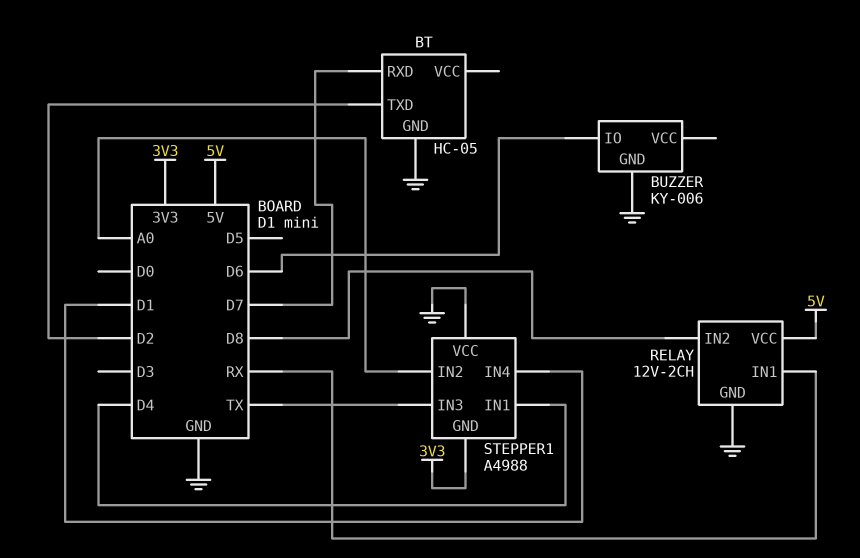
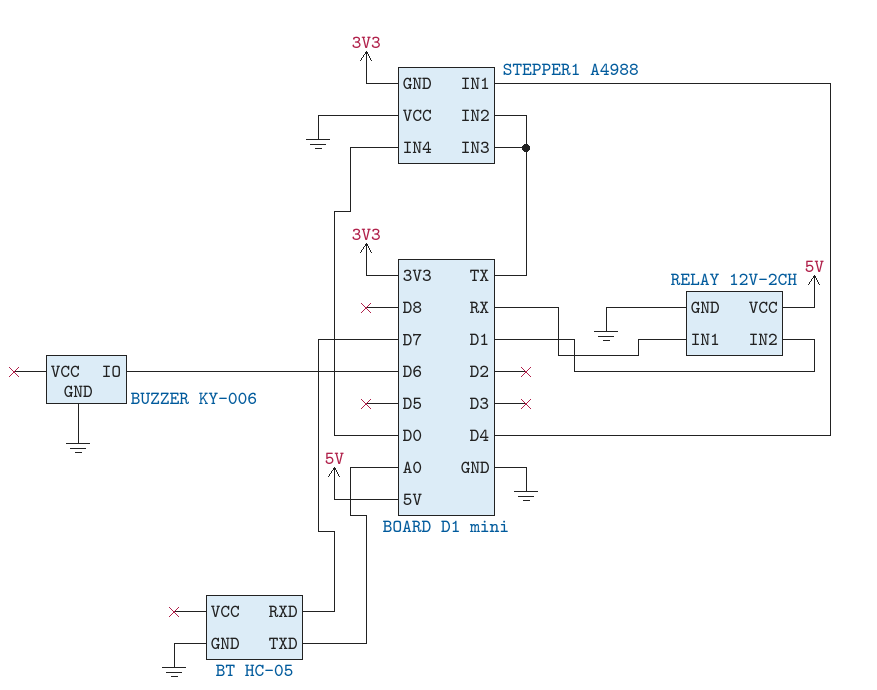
BT pin TXD: D2 -> A0
RELAY pin IN2: D8 -> D1
STEPPER1 pin IN2: A0 -> TX
STEPPER1 pin IN4: D1 -> D0

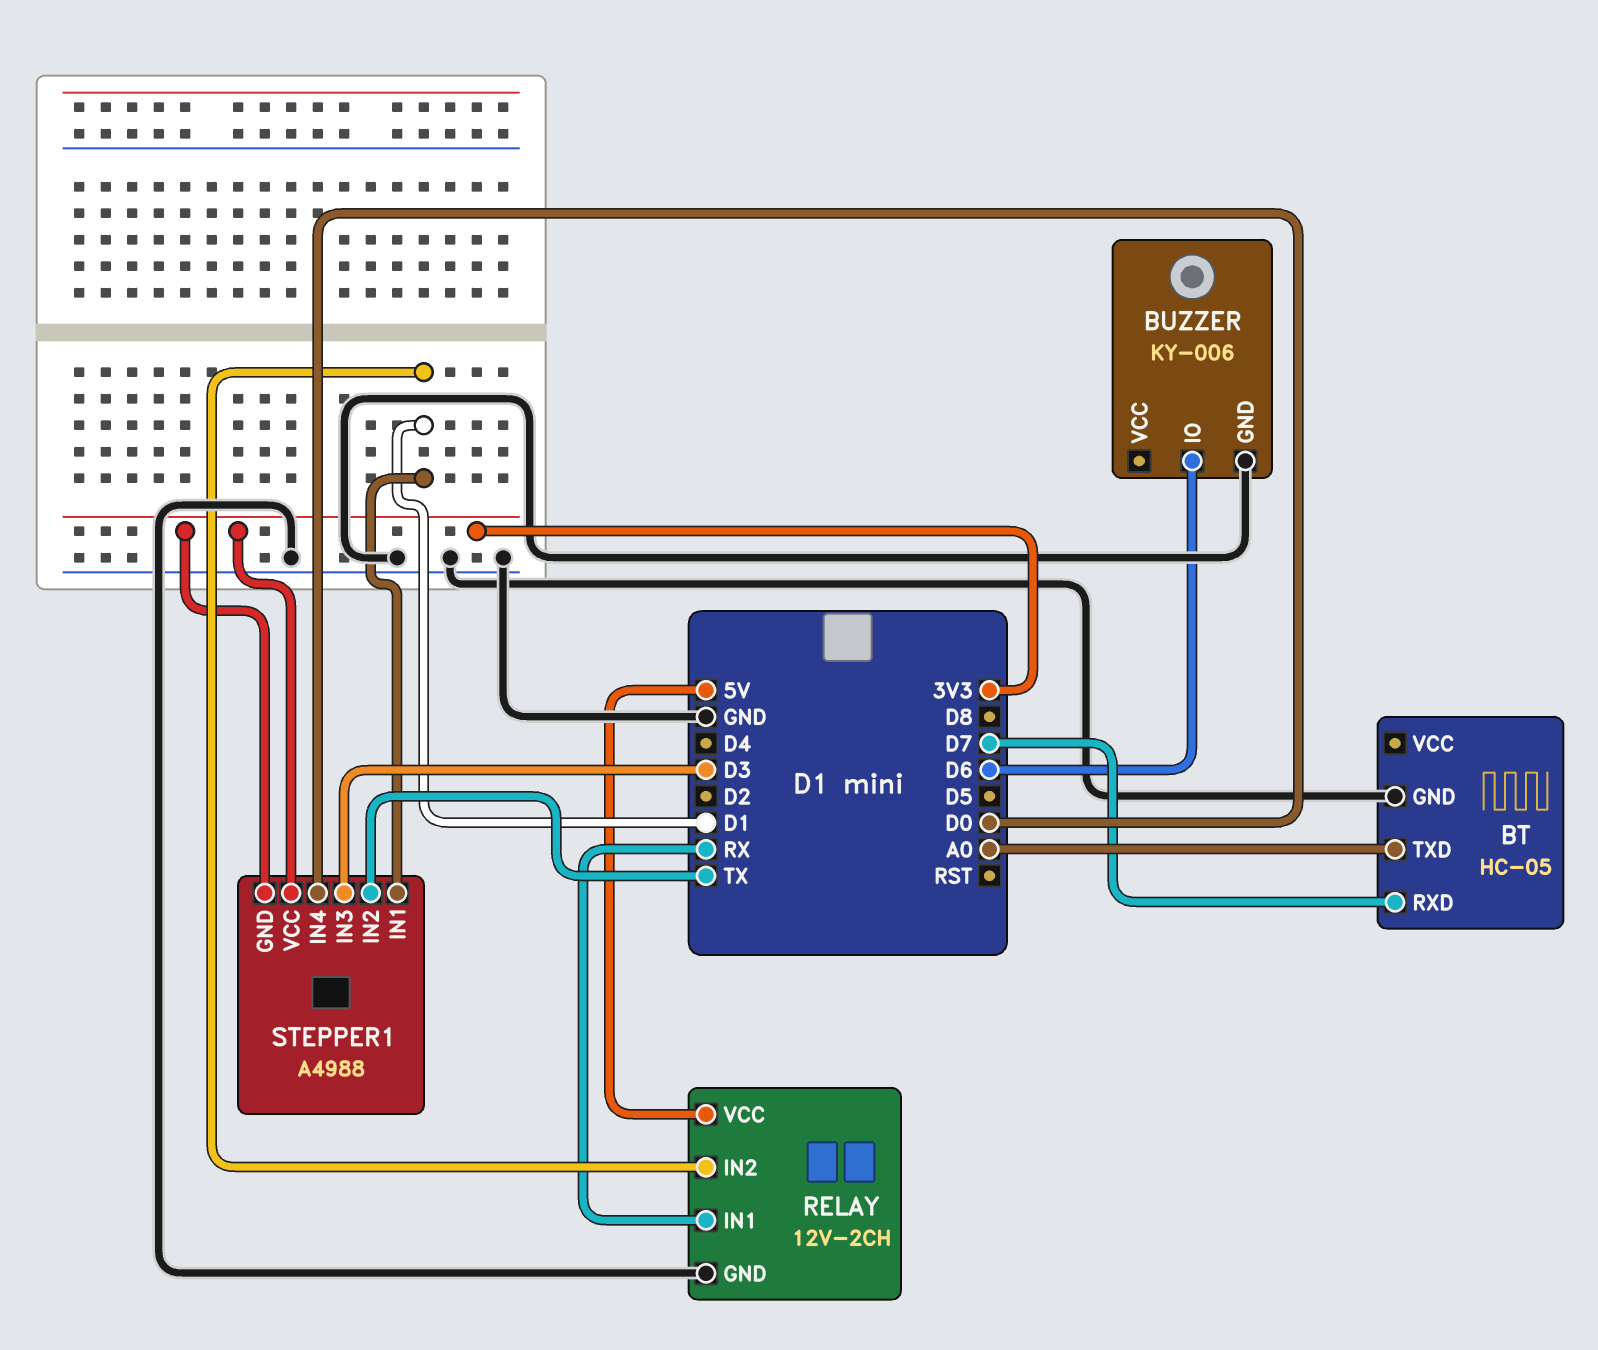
STEPPER1 pin IN1: D4 -> D1
STEPPER1 pin IN3: TX -> D3
STEPPER1 pin VCC: GND -> 3V3

